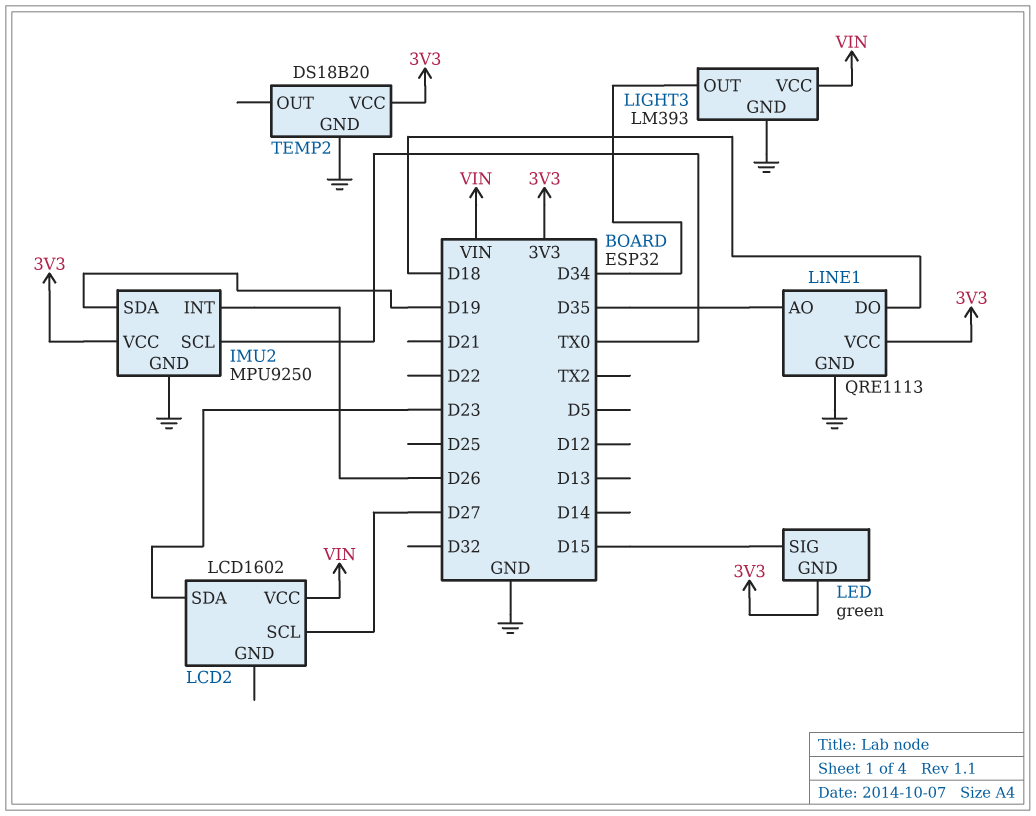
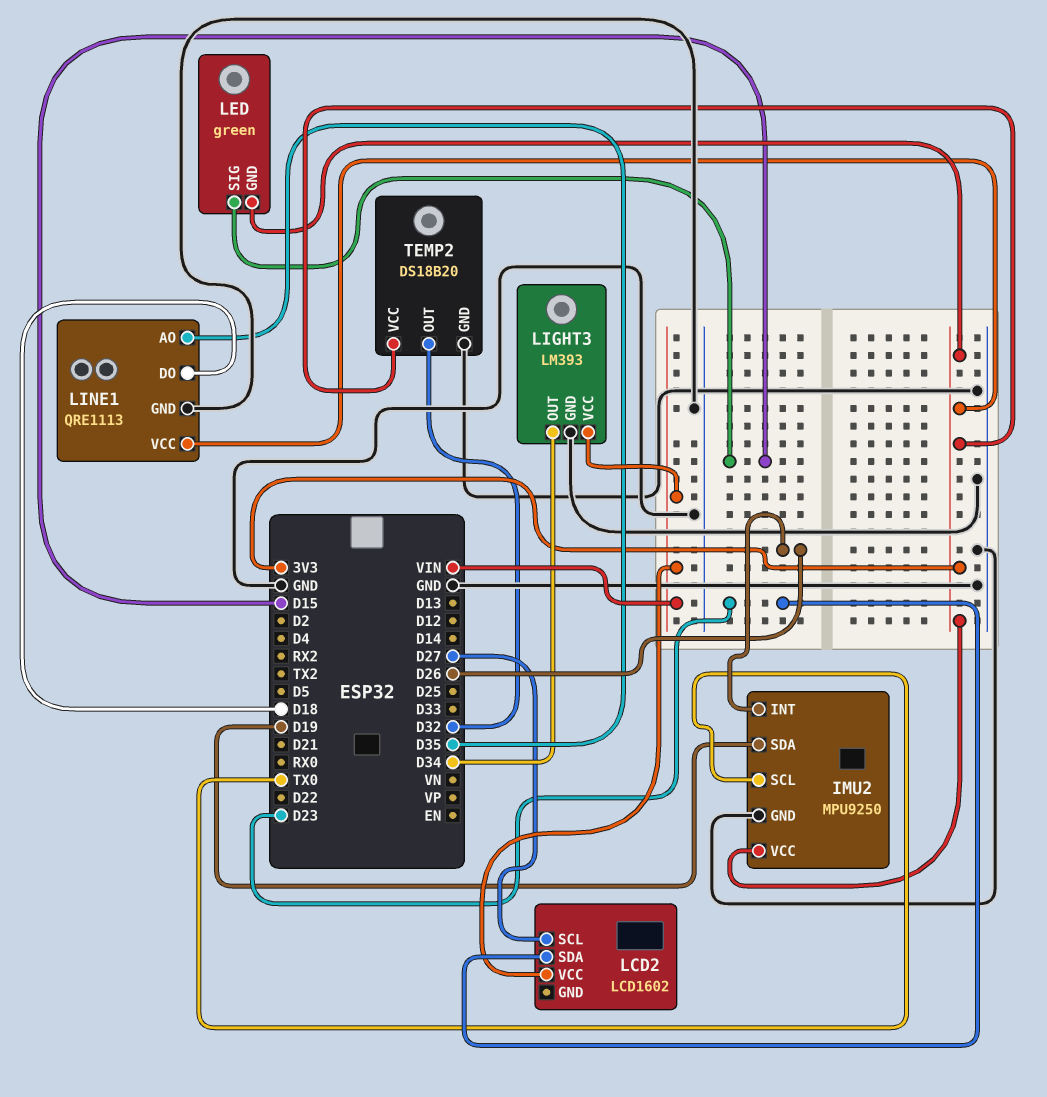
TEMP2 pin OUT: none -> D32

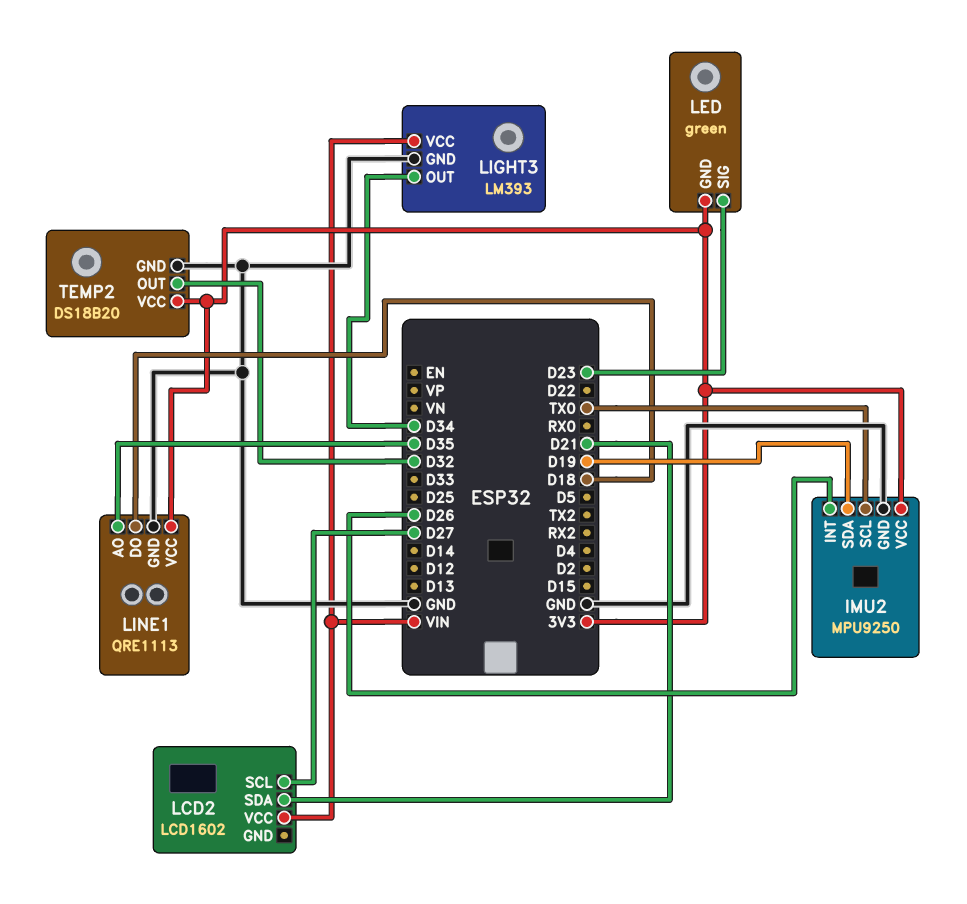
LCD2 pin SDA: D23 -> D21
LED pin SIG: D15 -> D23

